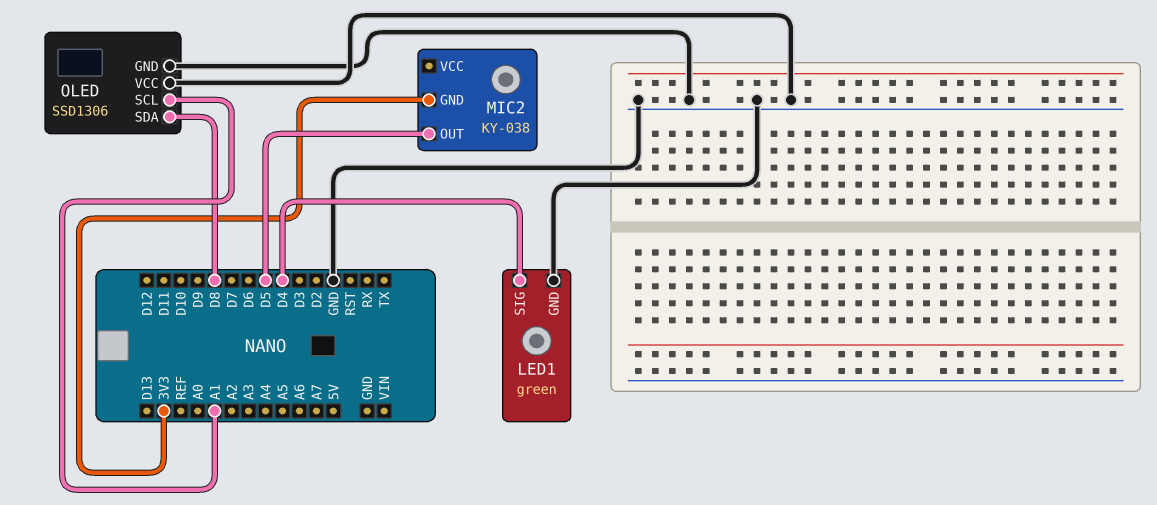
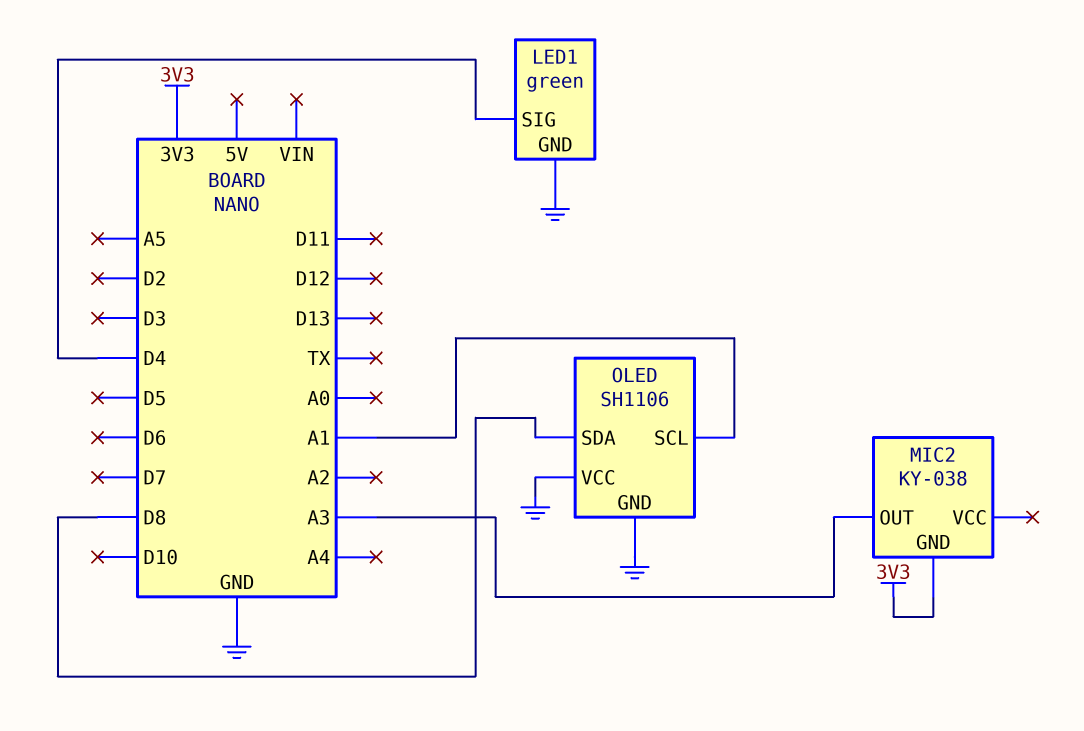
MIC2 pin OUT: D5 -> A3
OLED: SSD1306 -> SH1106

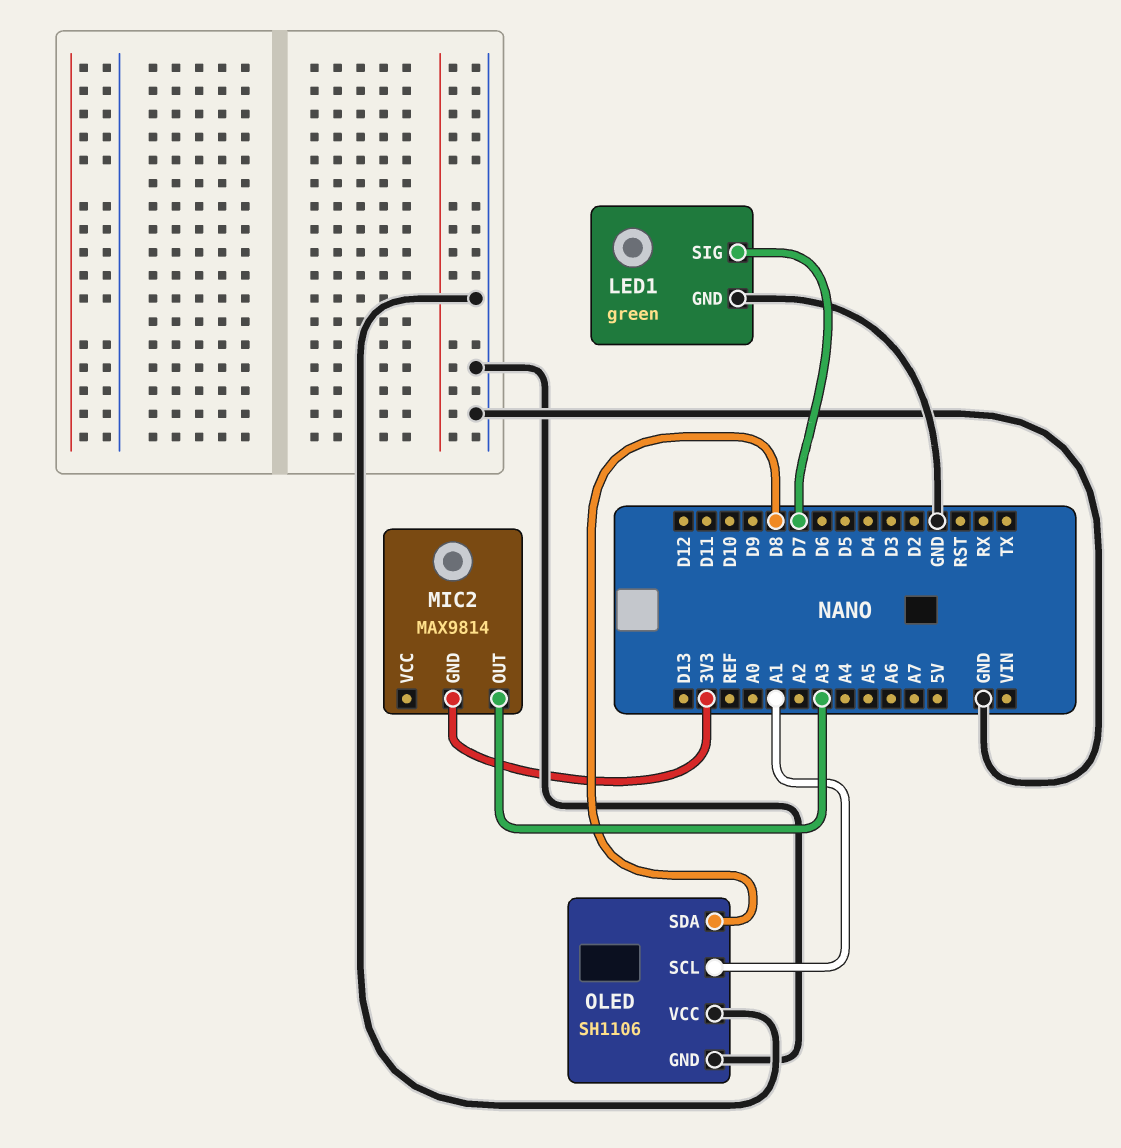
LED1 pin SIG: D4 -> D7
MIC2: KY-038 -> MAX9814

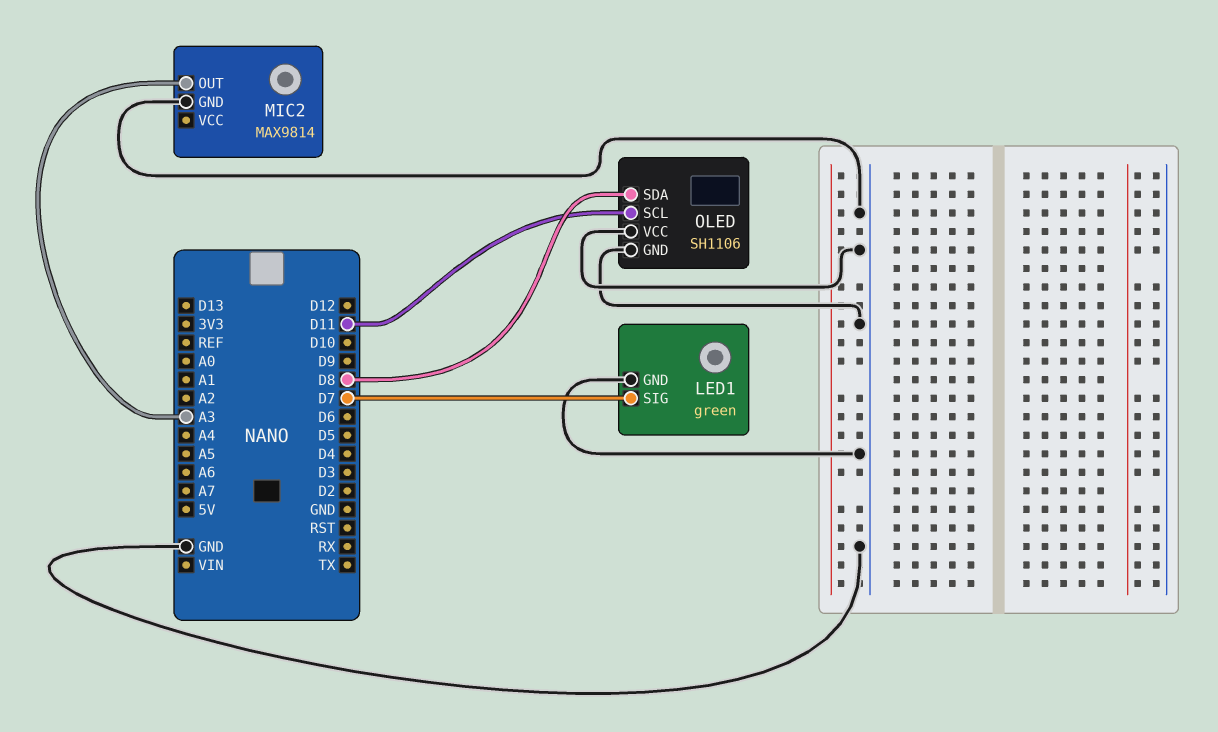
MIC2 pin GND: 3V3 -> GND
OLED pin SCL: A1 -> D11

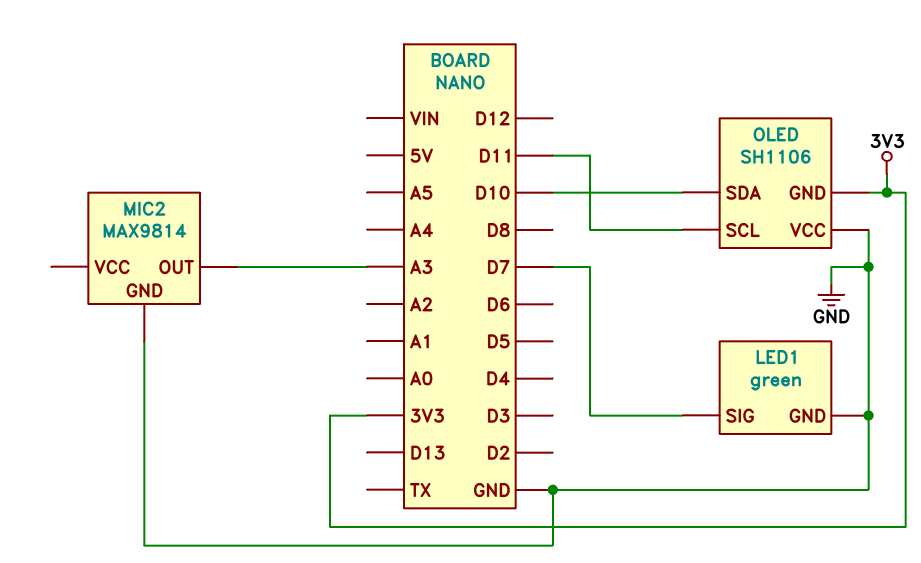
OLED pin GND: GND -> 3V3
OLED pin SDA: D8 -> D10

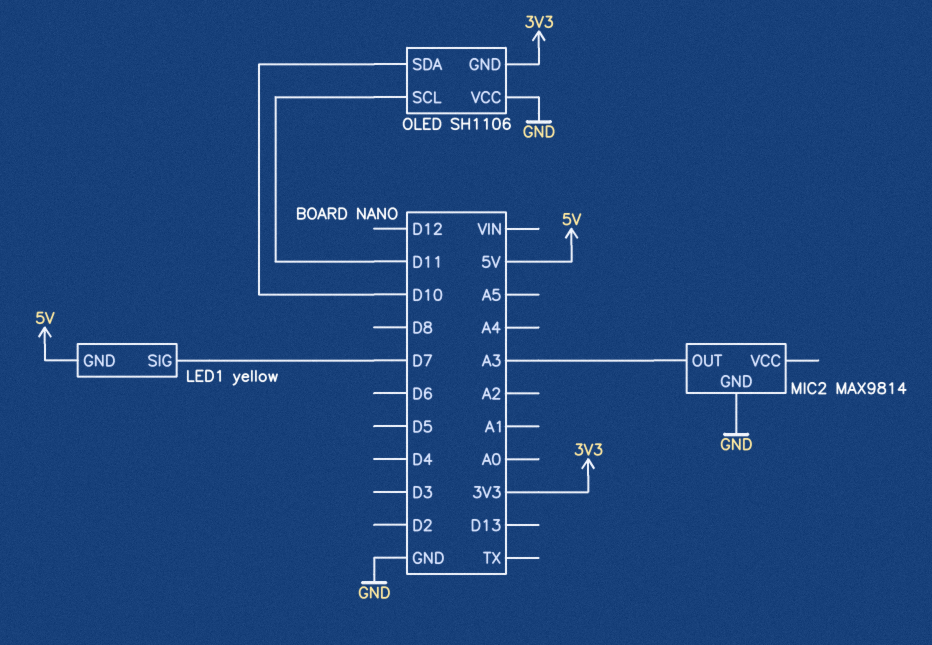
LED1: green -> yellow
LED1 pin GND: GND -> 5V

